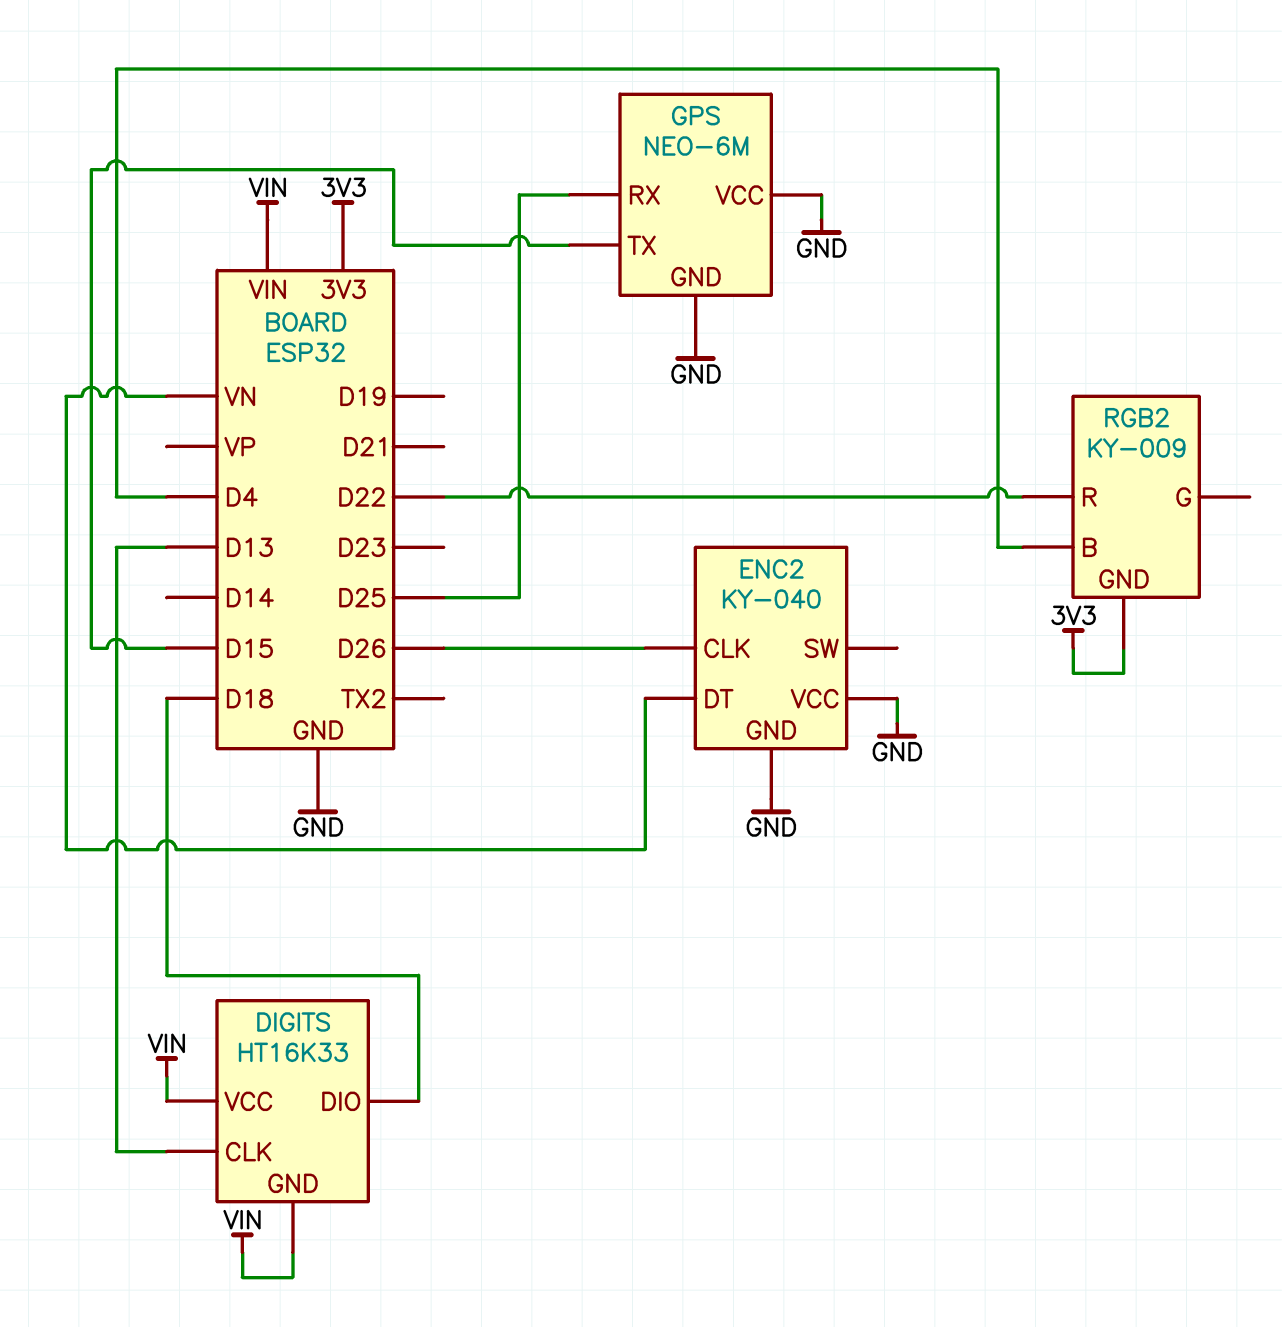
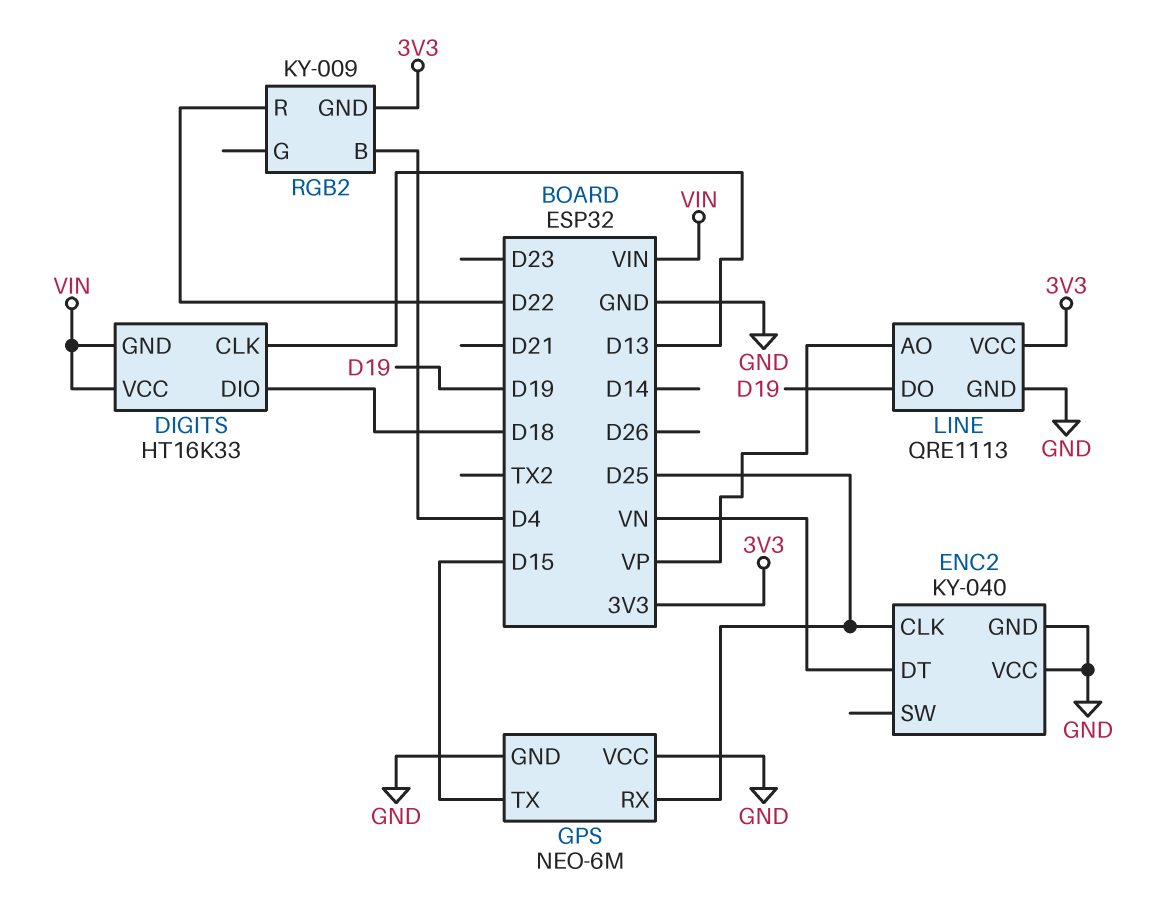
ENC2 pin CLK: D26 -> D25
LINE: none -> QRE1113
LINE pin AO: none -> VP
LINE pin DO: none -> D19
LINE pin GND: none -> GND
LINE pin VCC: none -> 3V3

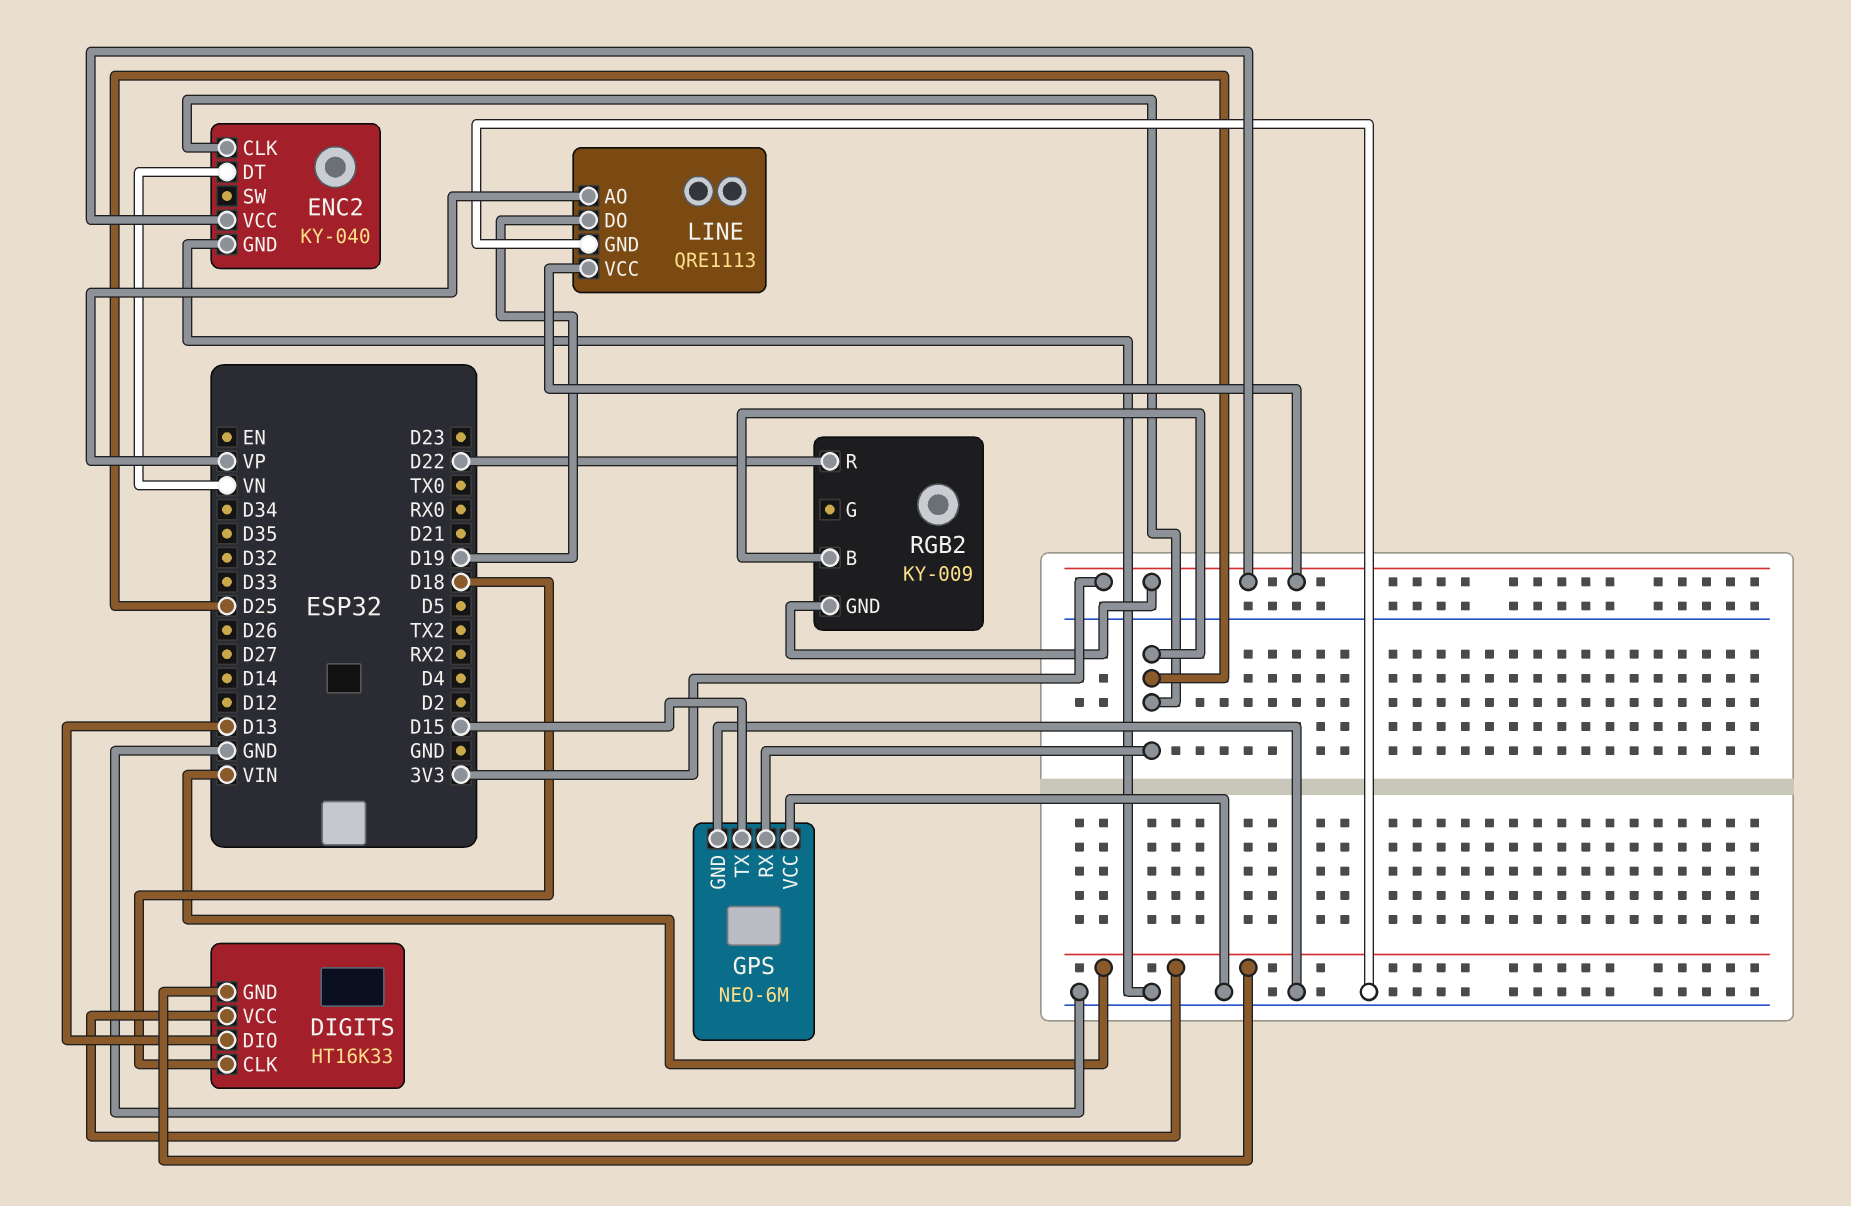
DIGITS pin CLK: D13 -> D18
DIGITS pin DIO: D18 -> D13
ENC2 pin VCC: GND -> 3V3
RGB2 pin B: D4 -> D25

